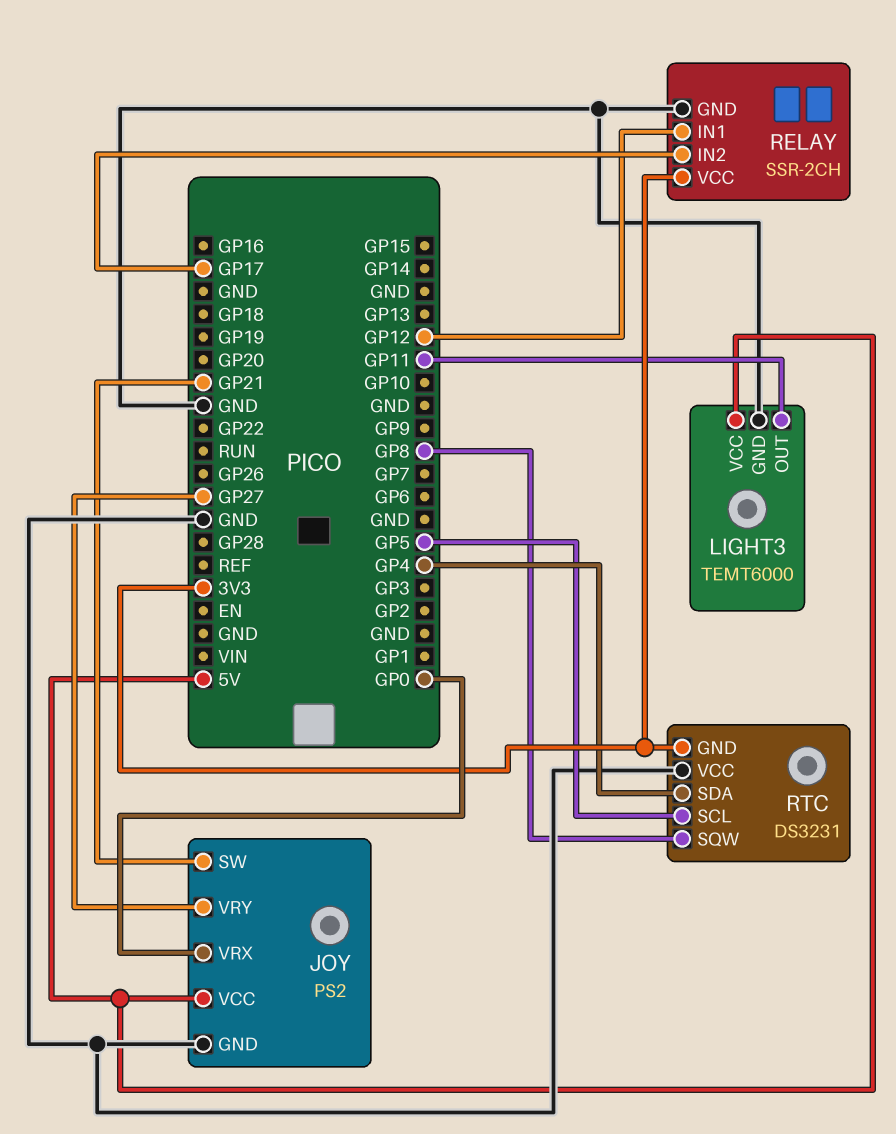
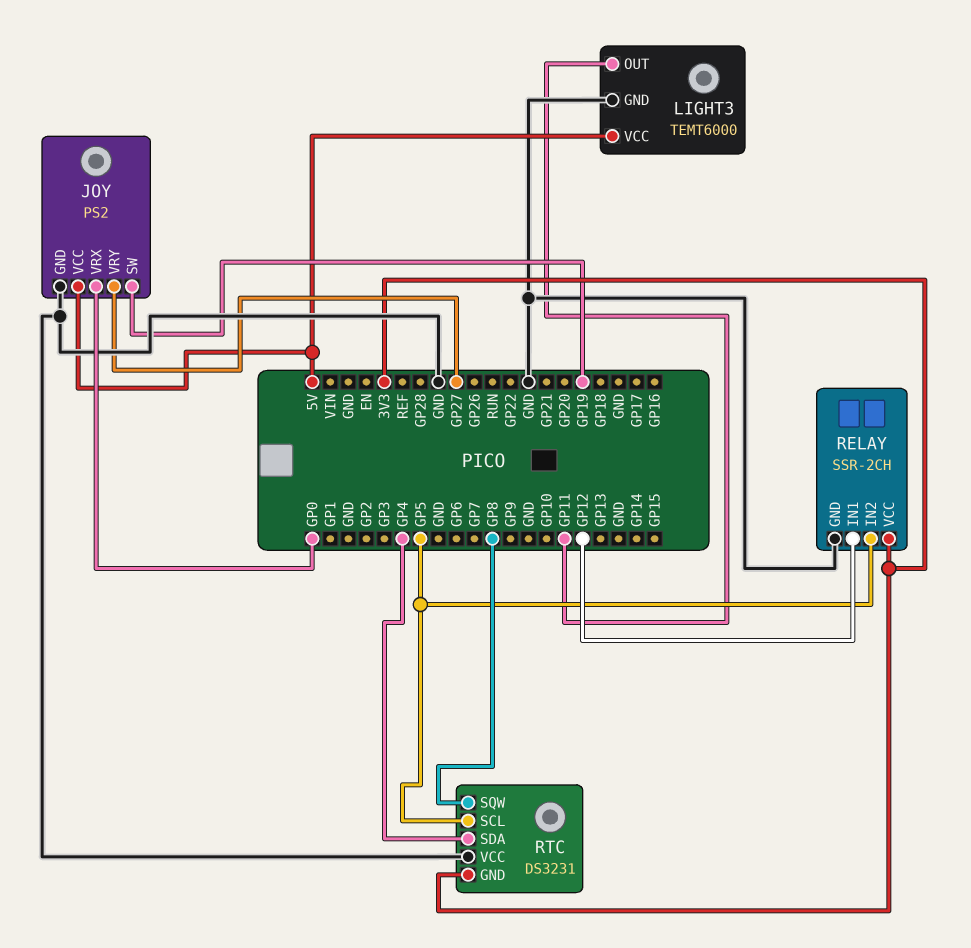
JOY pin SW: GP21 -> GP19
RELAY pin IN2: GP17 -> GP5

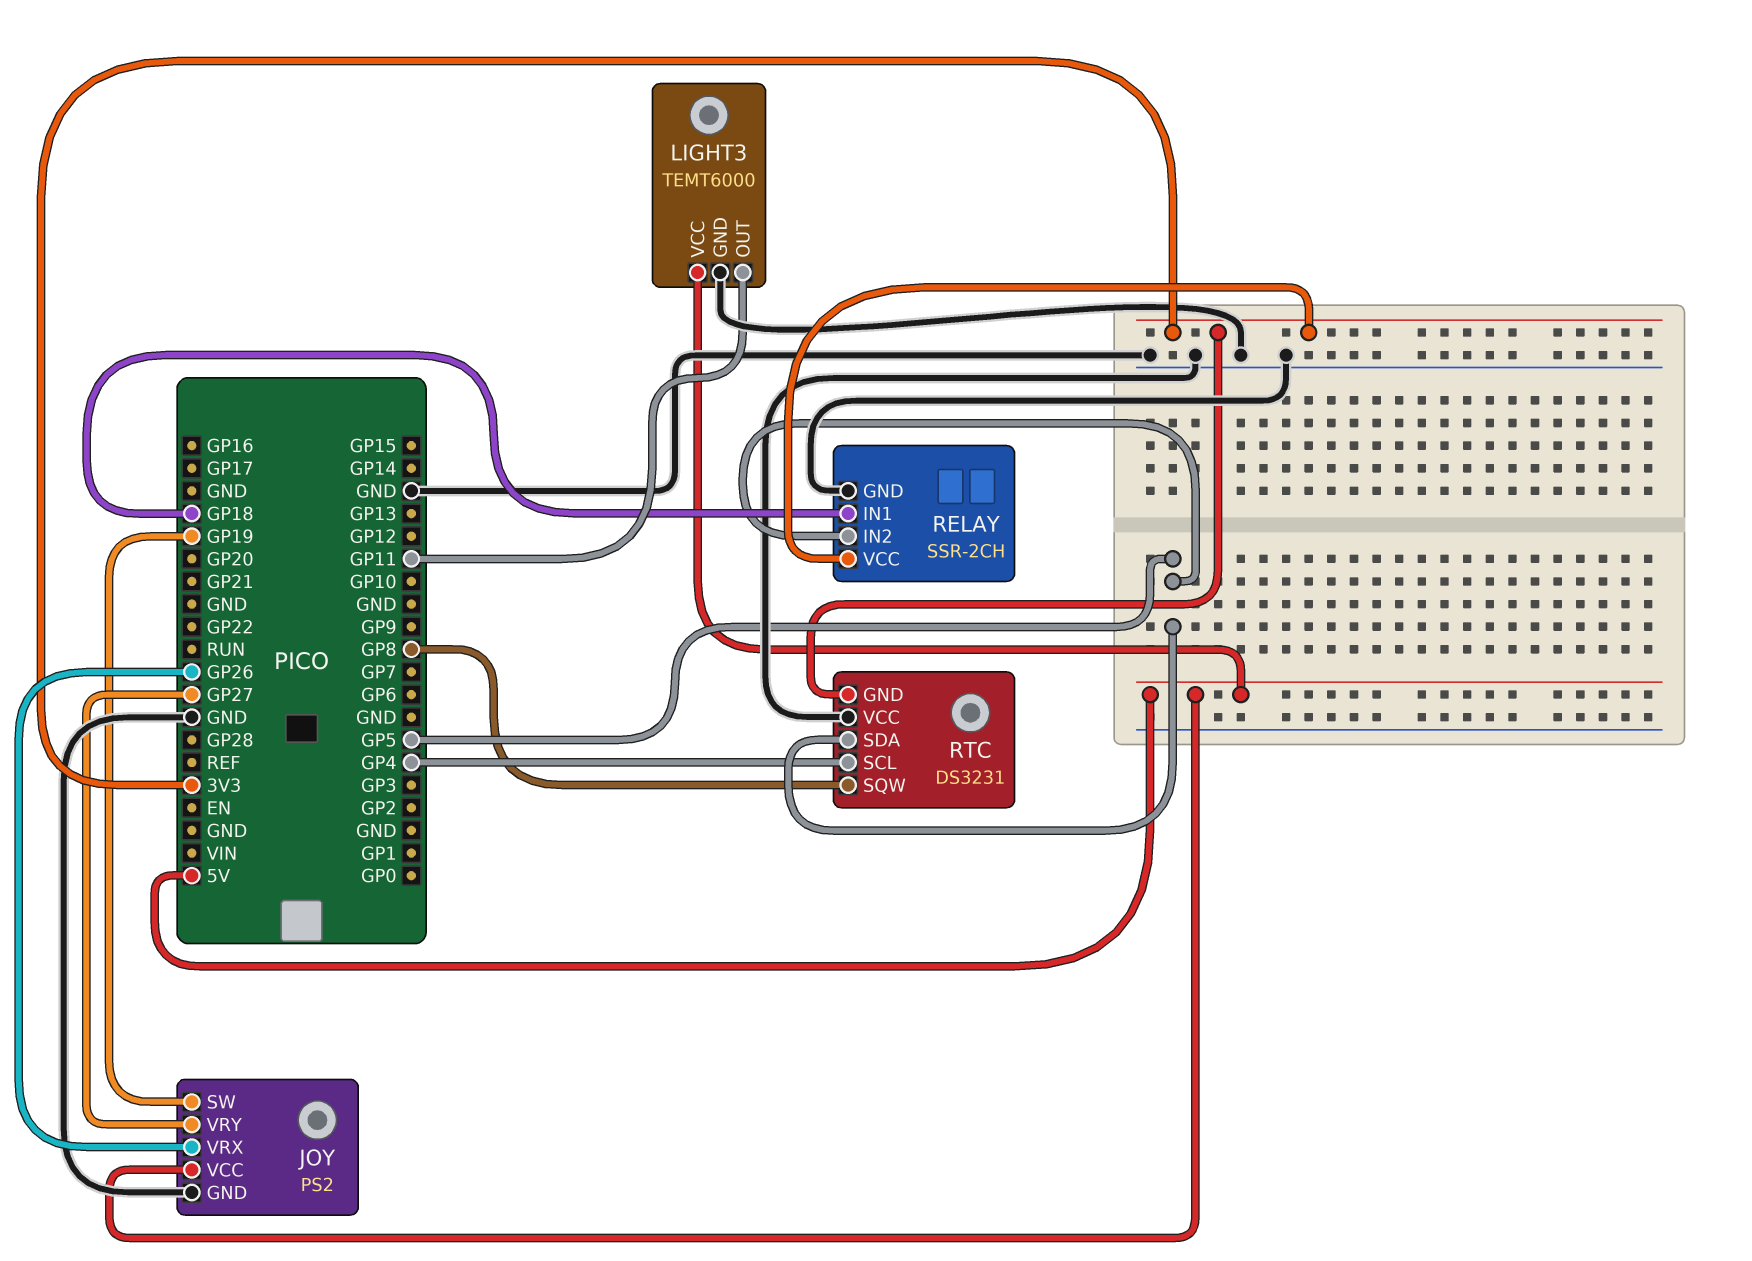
JOY pin VRX: GP0 -> GP26
RELAY pin IN1: GP12 -> GP18
RTC pin SCL: GP5 -> GP4
RTC pin SDA: GP4 -> GP5

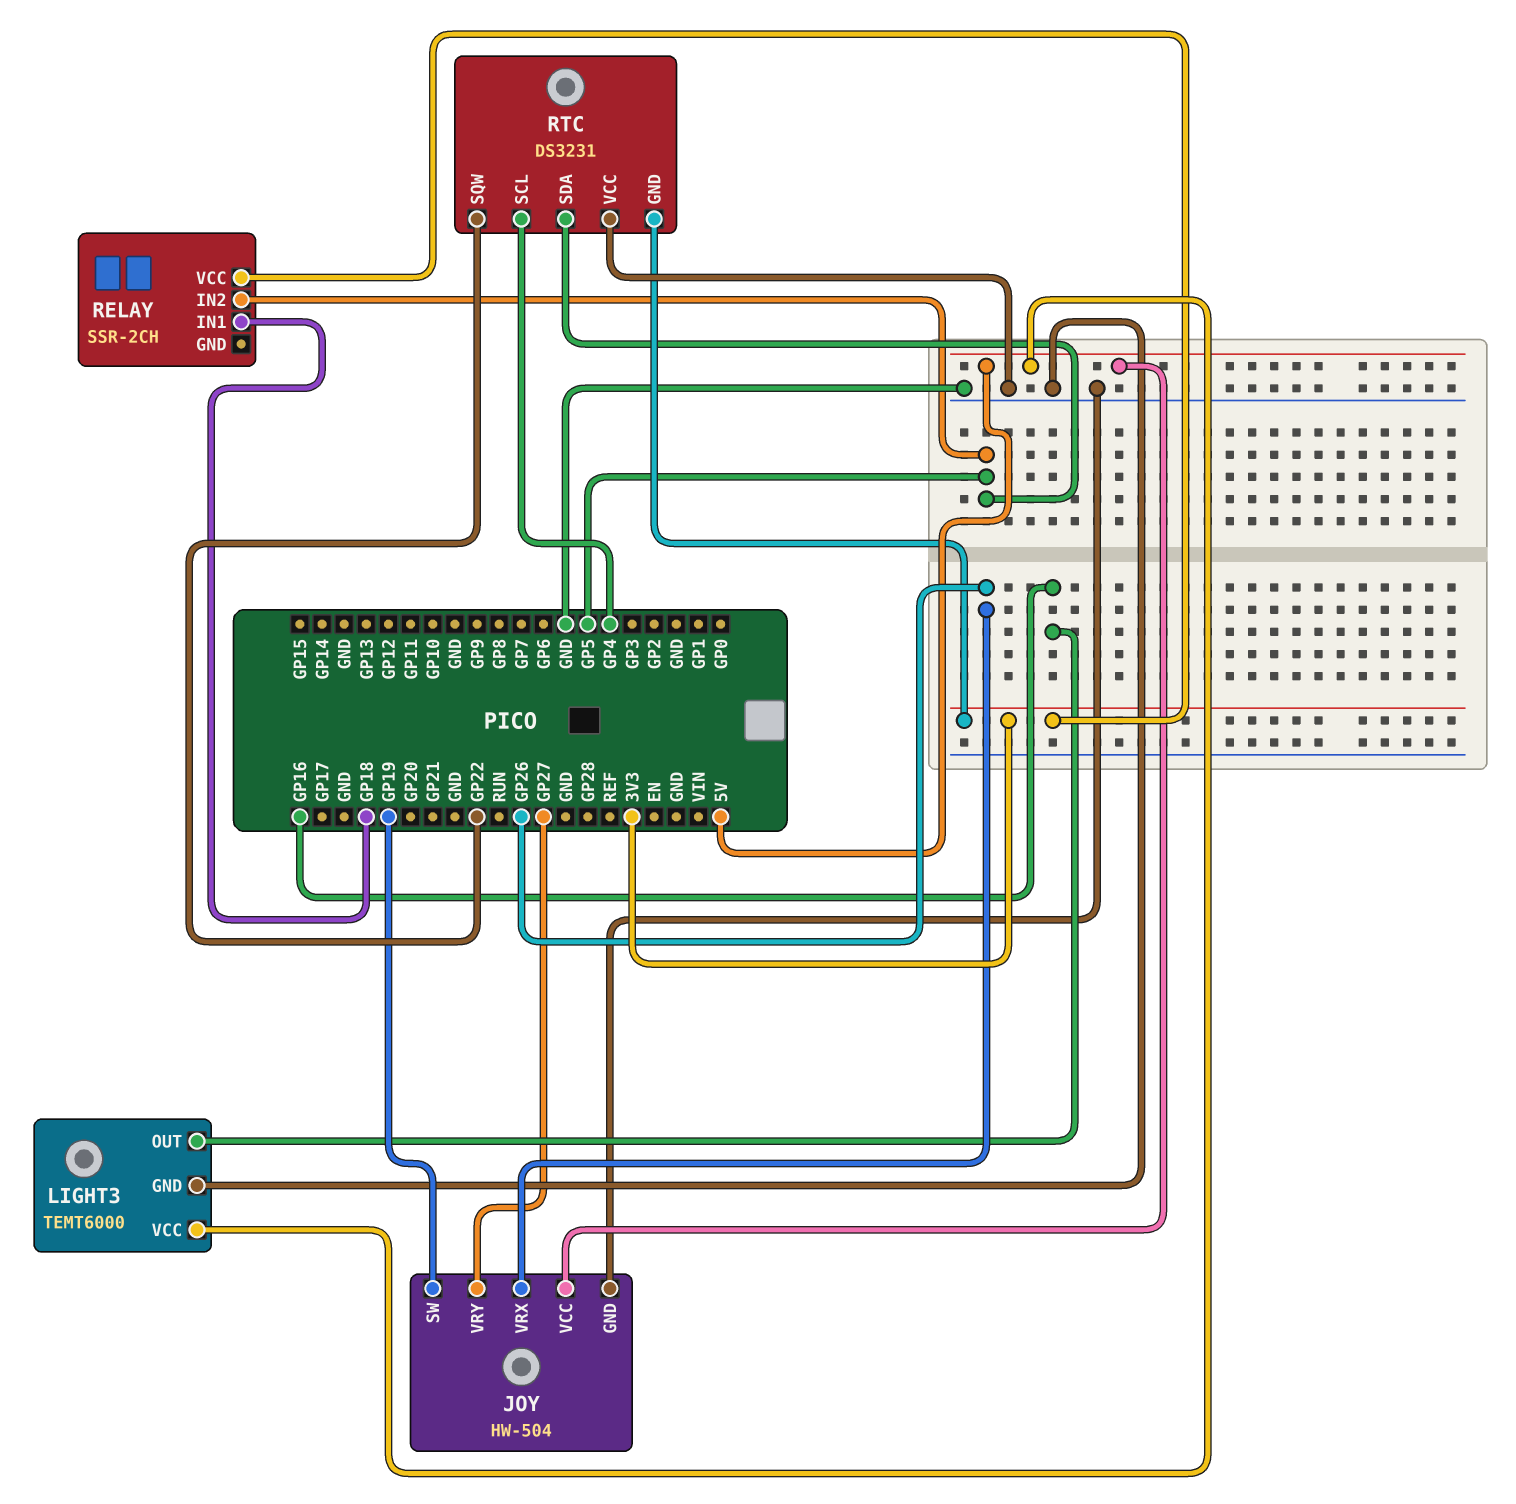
JOY: PS2 -> HW-504
LIGHT3 pin OUT: GP11 -> GP16
RELAY pin GND: GND -> none
RTC pin SQW: GP8 -> GP22

